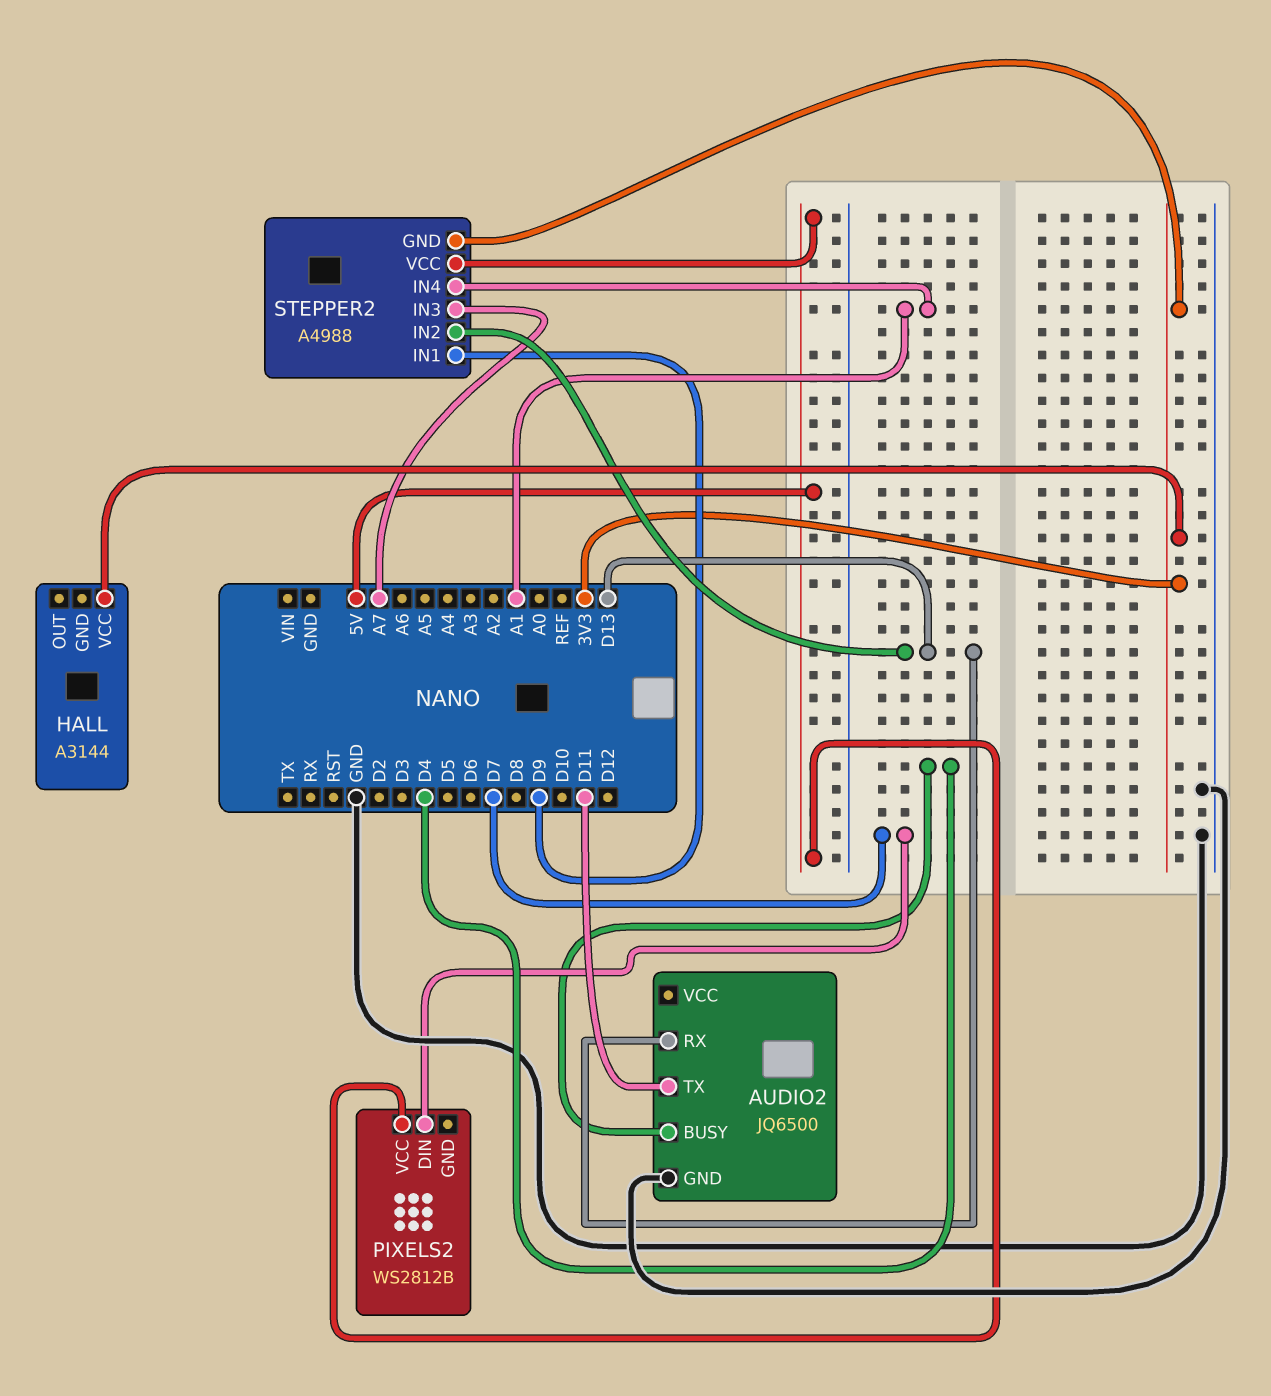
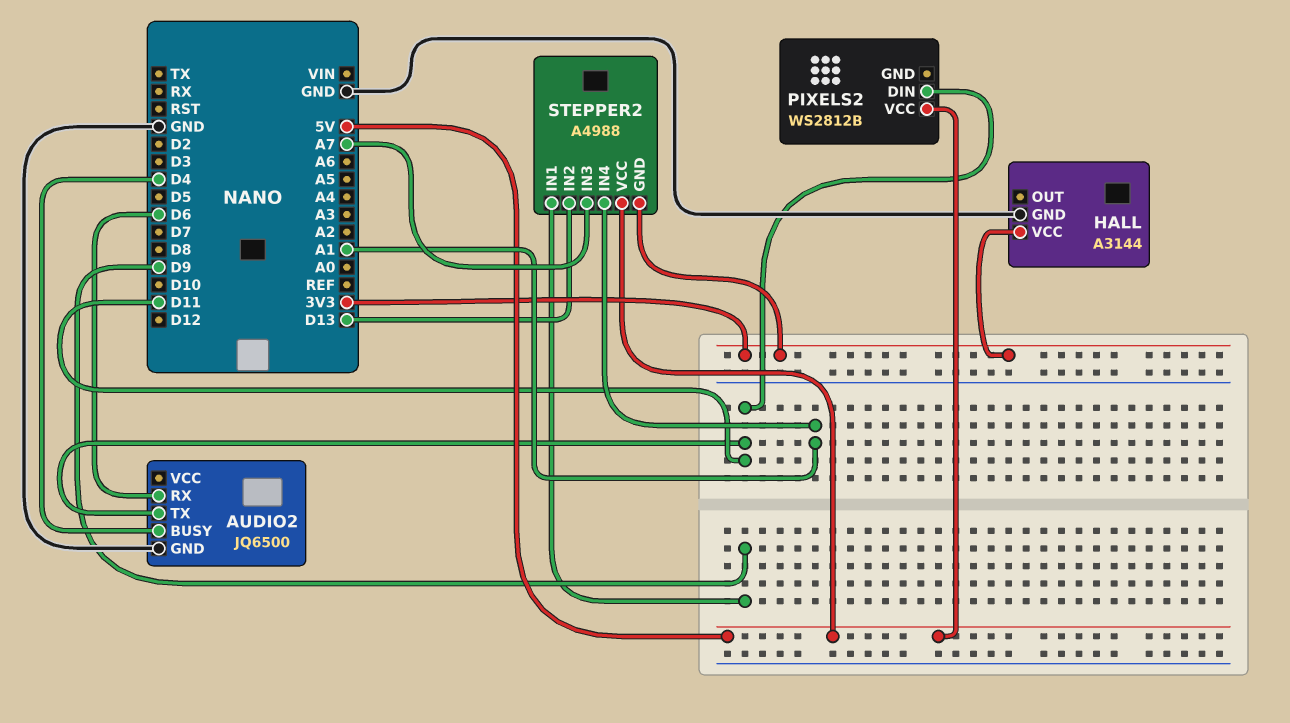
AUDIO2 pin RX: D13 -> D6
HALL pin GND: none -> GND
PIXELS2 pin DIN: D7 -> D11

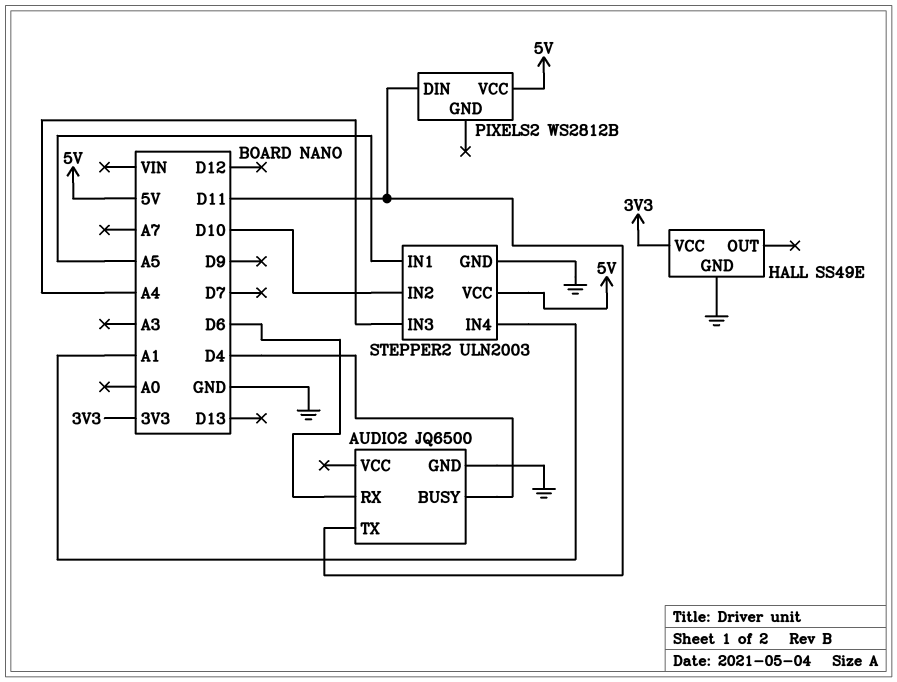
HALL: A3144 -> SS49E
STEPPER2: A4988 -> ULN2003
STEPPER2 pin GND: 3V3 -> GND
STEPPER2 pin IN1: D9 -> A5
STEPPER2 pin IN2: D13 -> D10
STEPPER2 pin IN3: A7 -> A4

